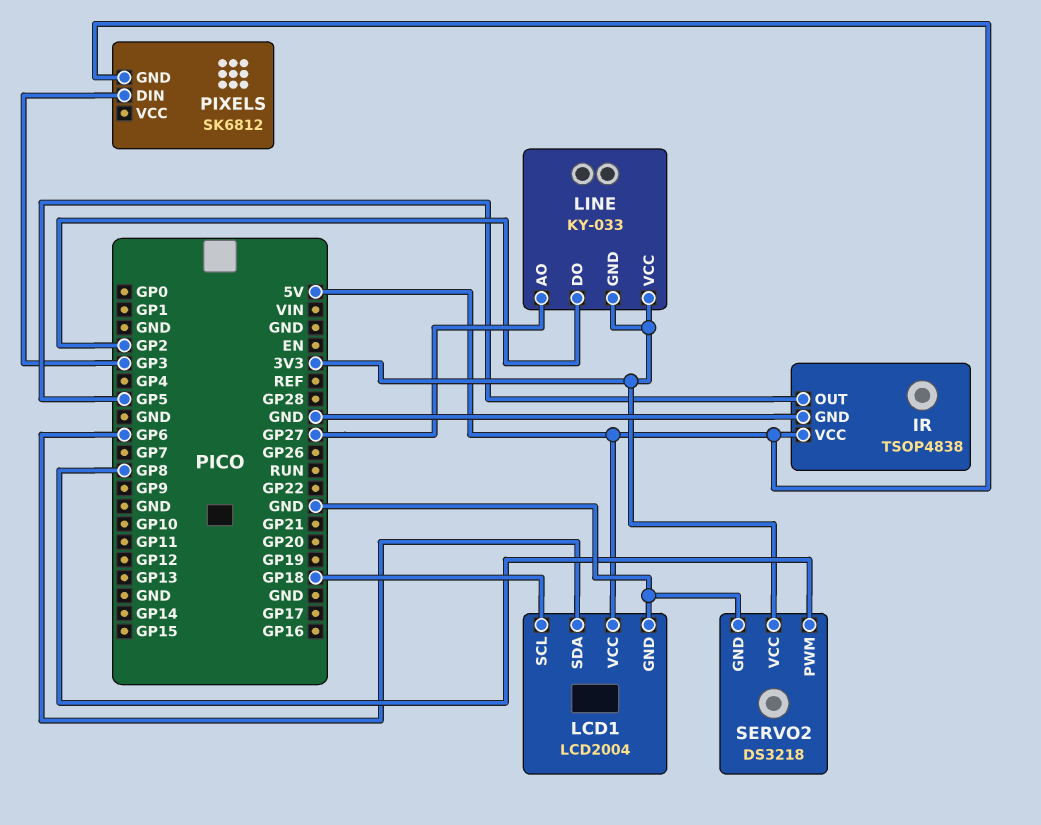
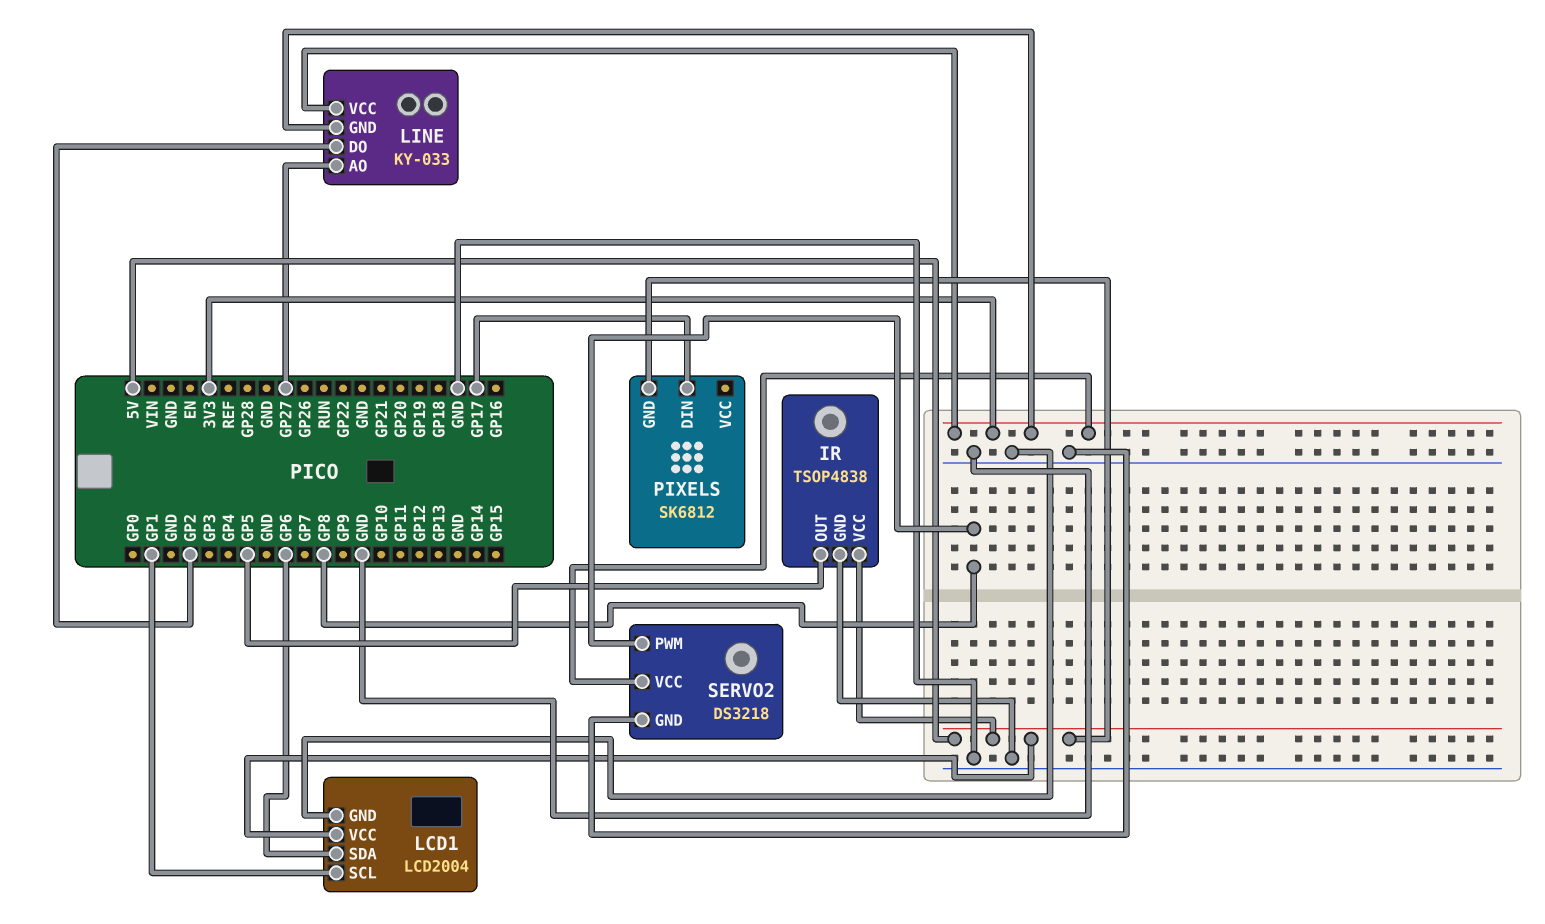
LCD1 pin SCL: GP18 -> GP1
PIXELS pin DIN: GP3 -> GP17

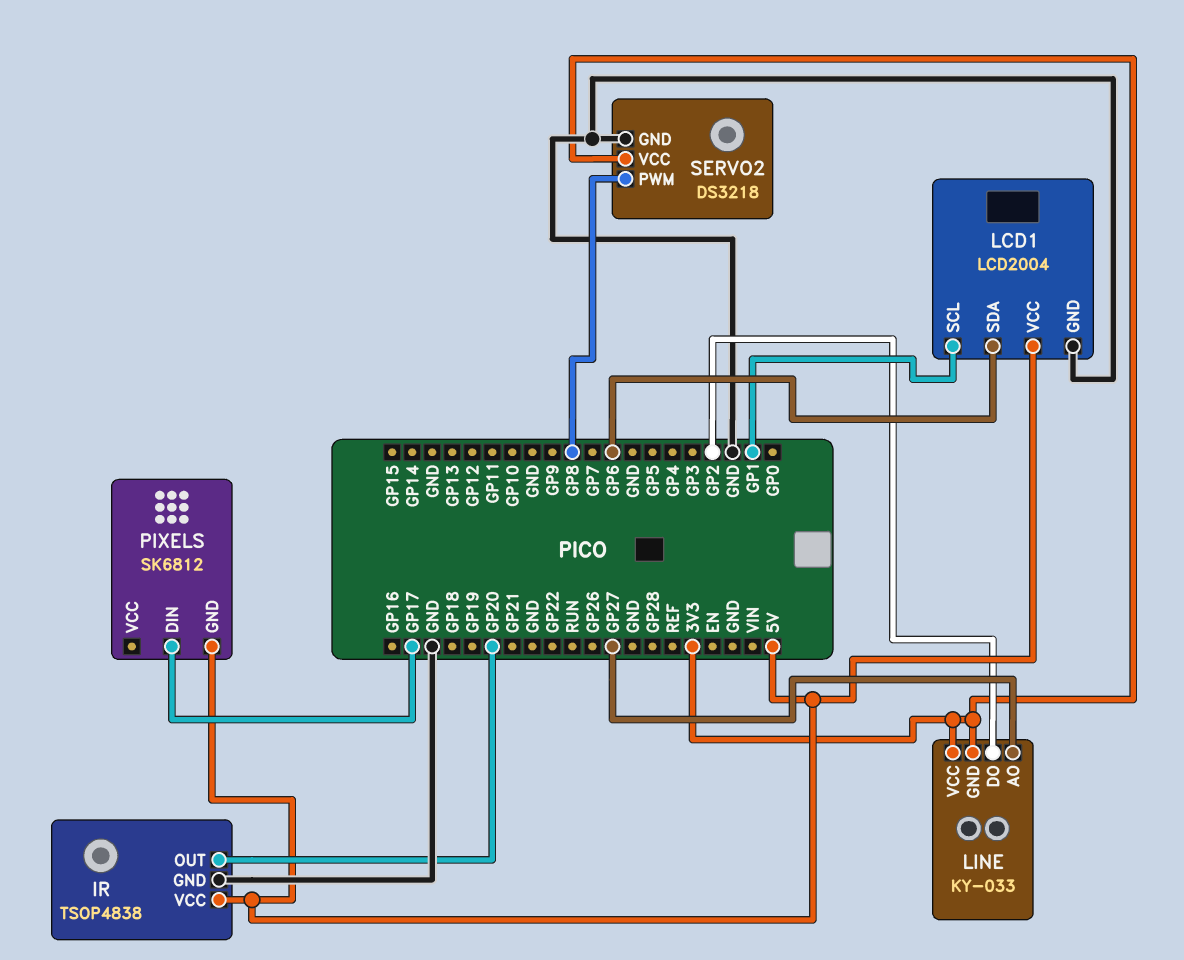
IR pin OUT: GP5 -> GP20

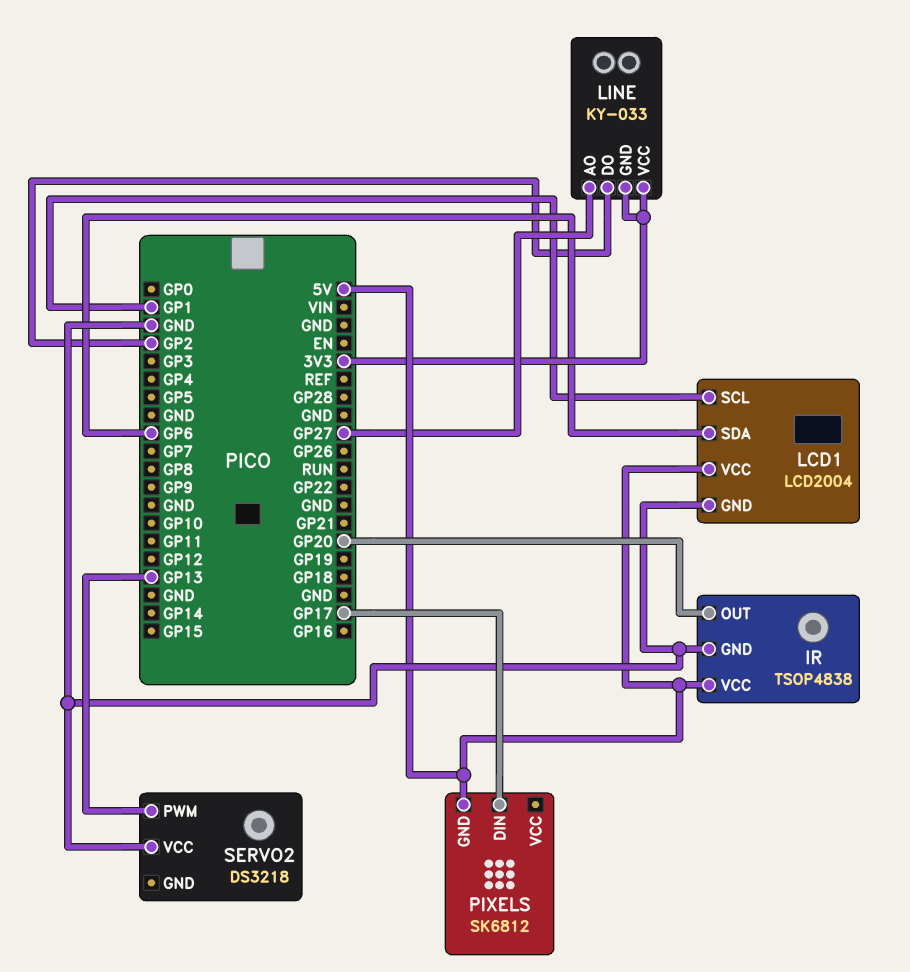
SERVO2 pin GND: GND -> none
SERVO2 pin PWM: GP8 -> GP13
SERVO2 pin VCC: 3V3 -> GND

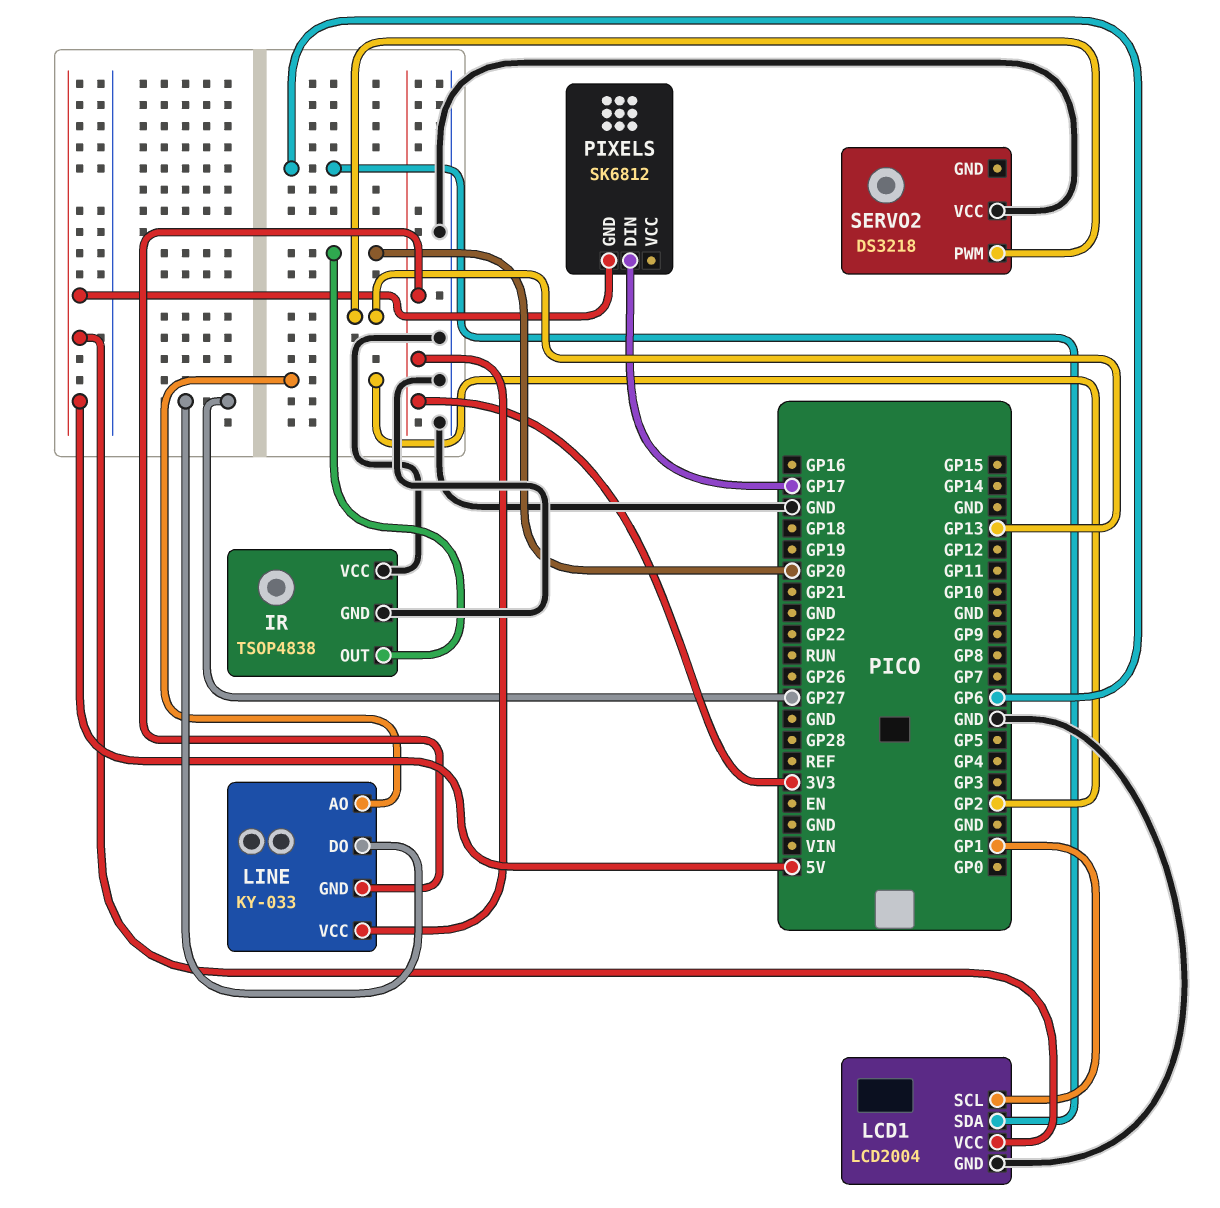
IR pin VCC: 5V -> GND
LINE pin AO: GP27 -> GP2
LINE pin DO: GP2 -> GP27

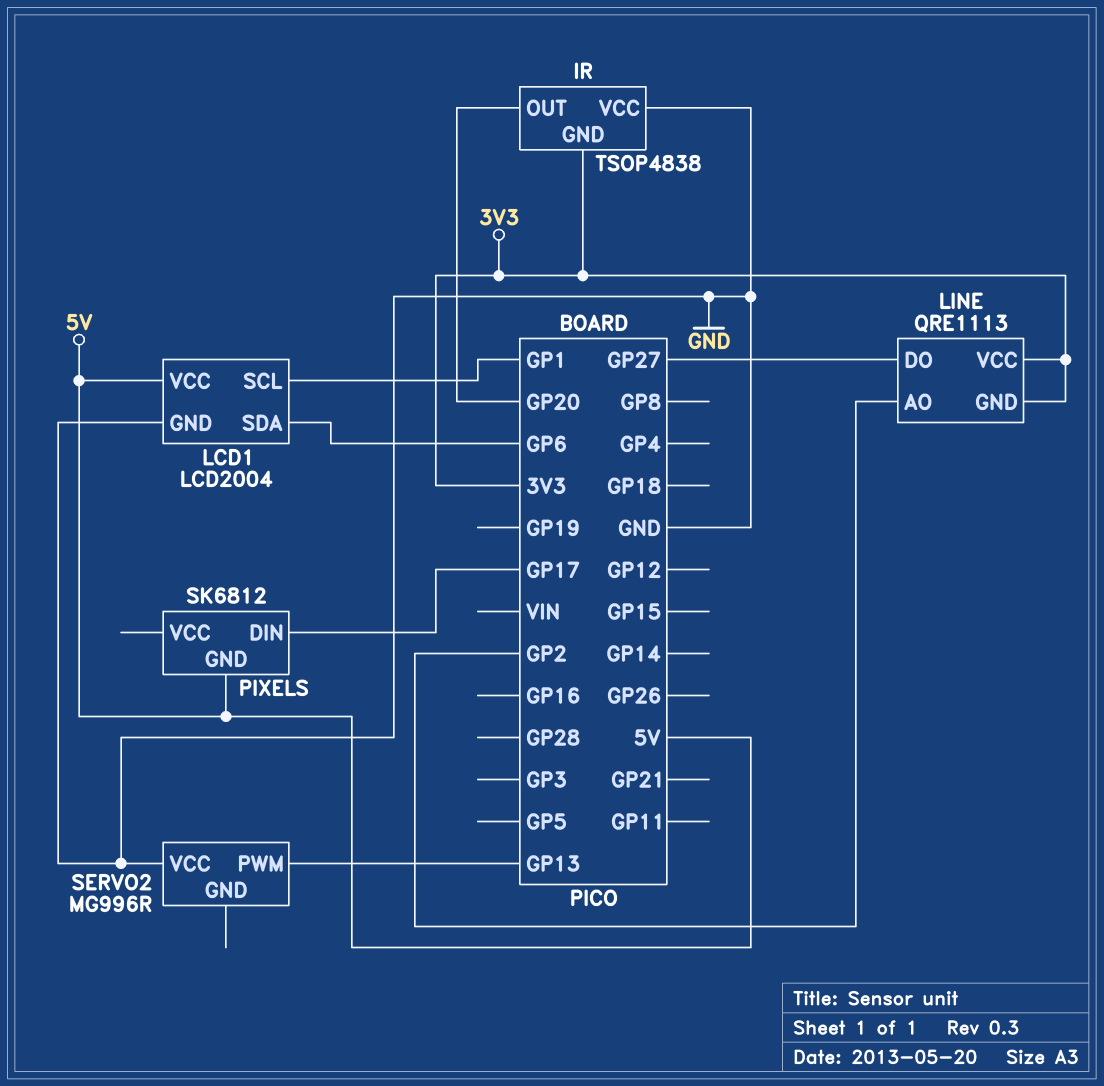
IR pin GND: GND -> 3V3
LINE: KY-033 -> QRE1113
SERVO2: DS3218 -> MG996R

